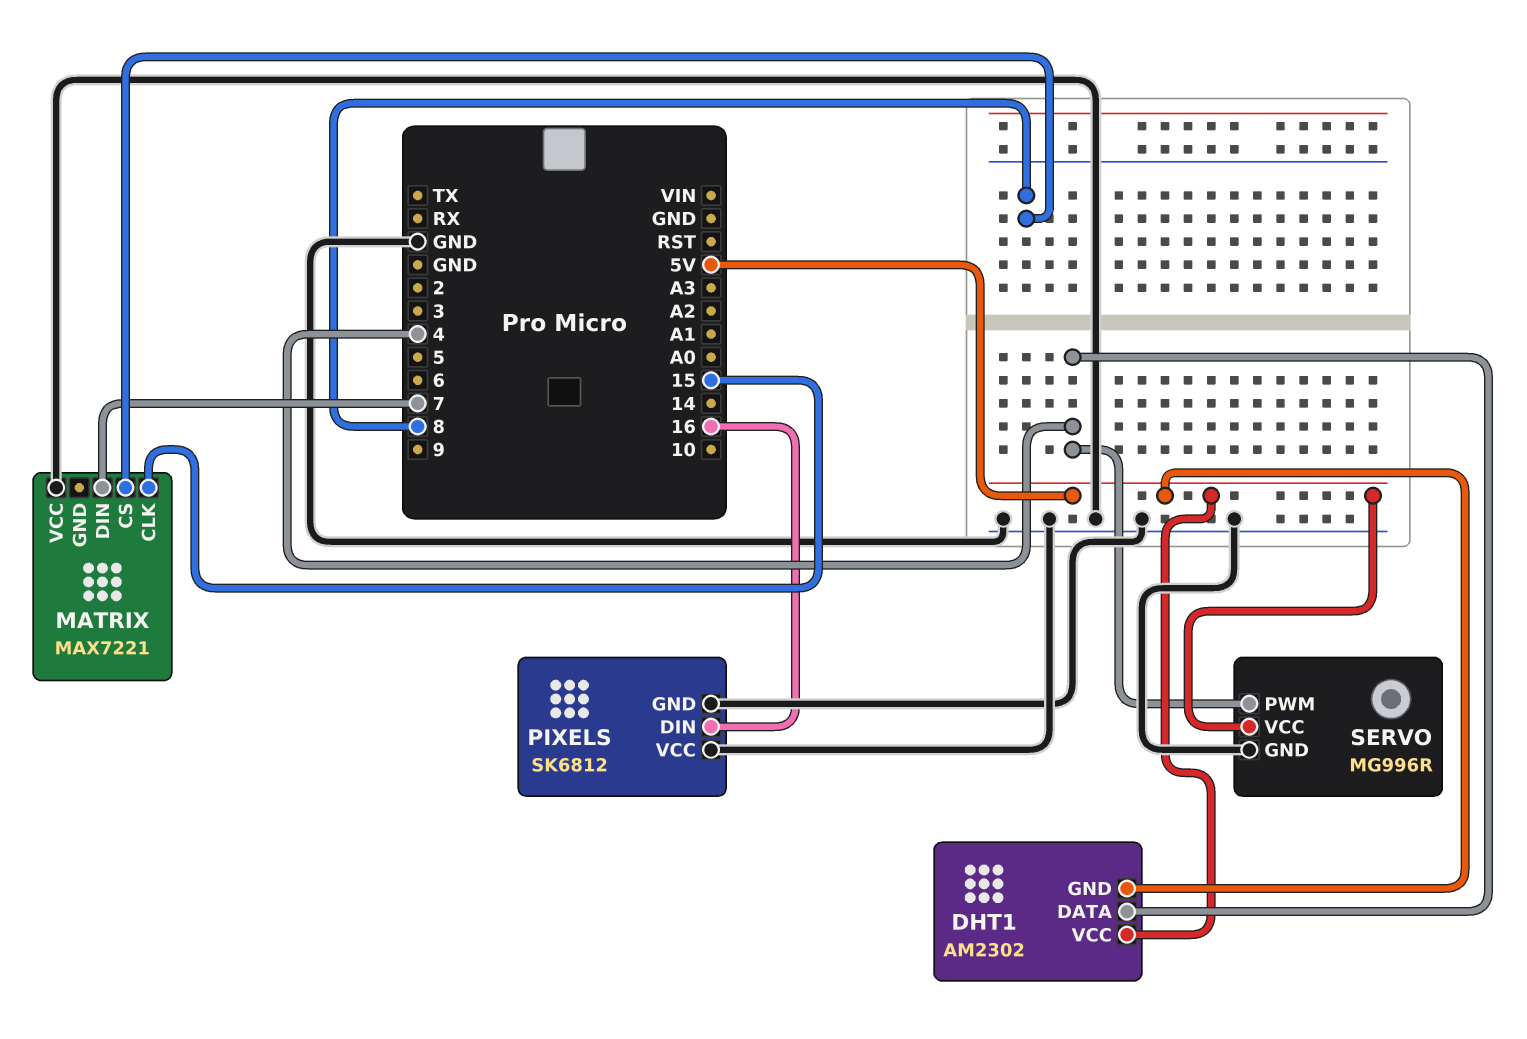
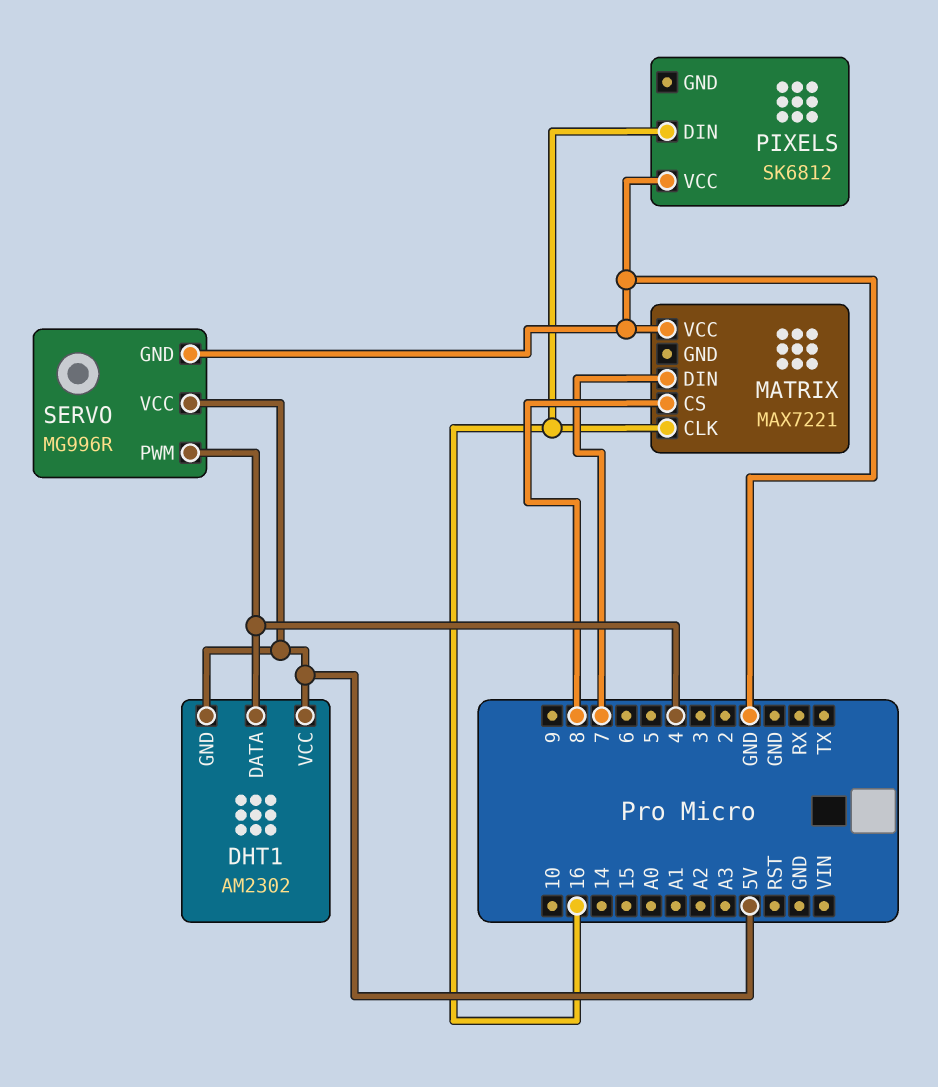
MATRIX pin CLK: 15 -> 16
PIXELS pin GND: GND -> none

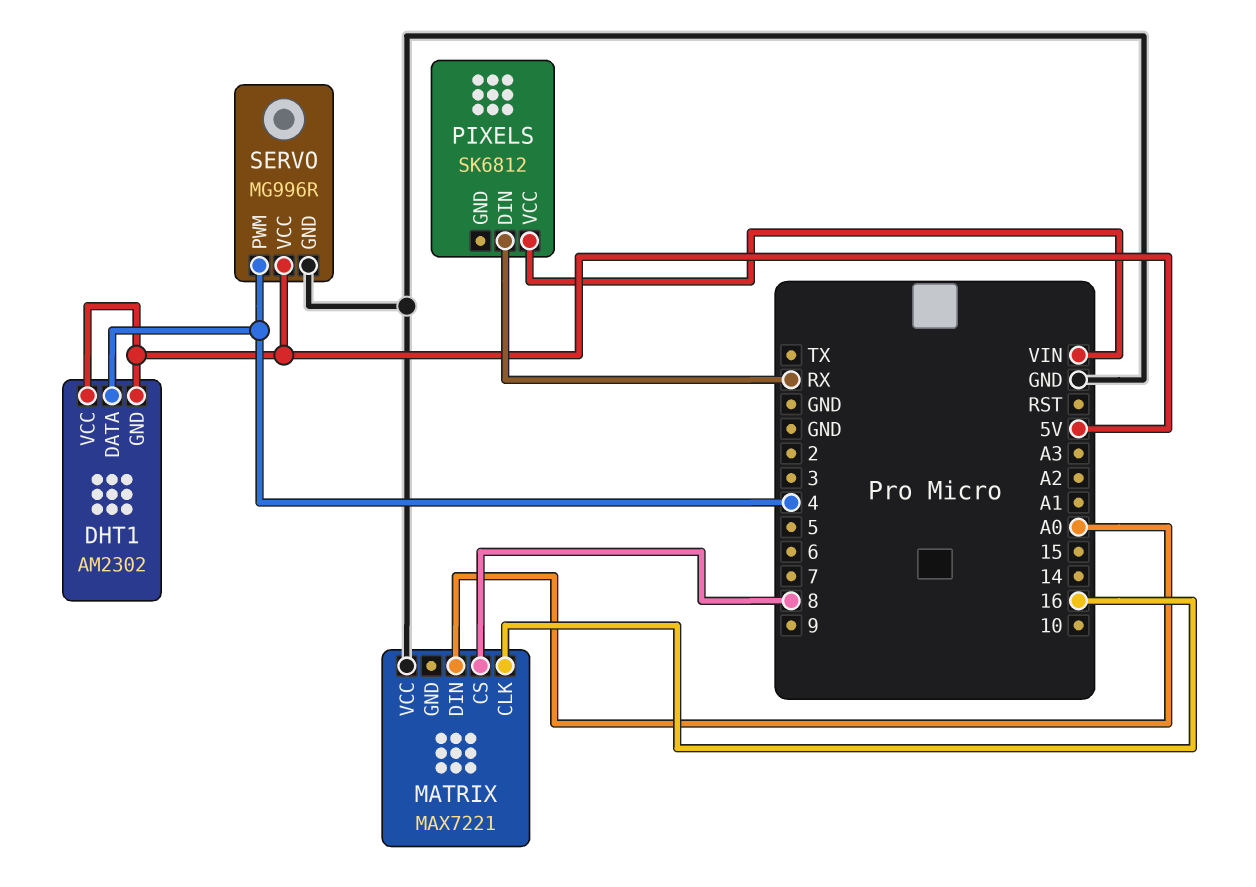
MATRIX pin DIN: 7 -> A0
PIXELS pin DIN: 16 -> RX
PIXELS pin VCC: GND -> VIN

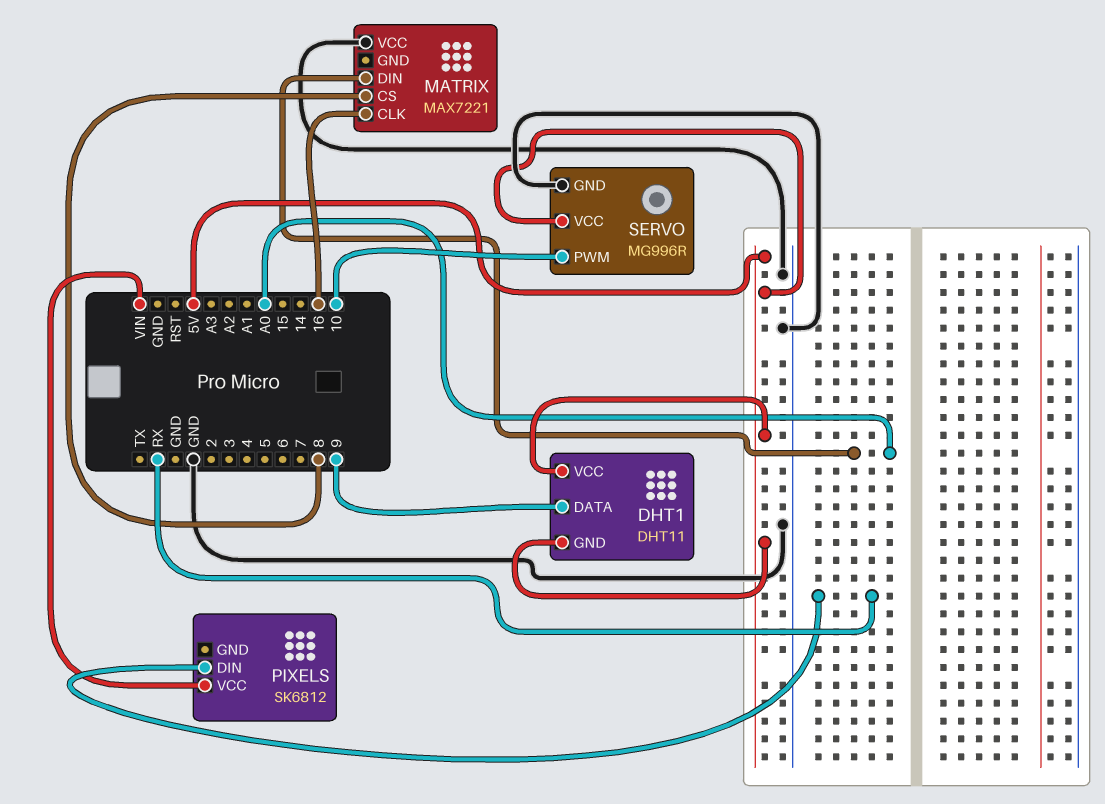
DHT1: AM2302 -> DHT11
DHT1 pin DATA: 4 -> 9
SERVO pin PWM: 4 -> 10

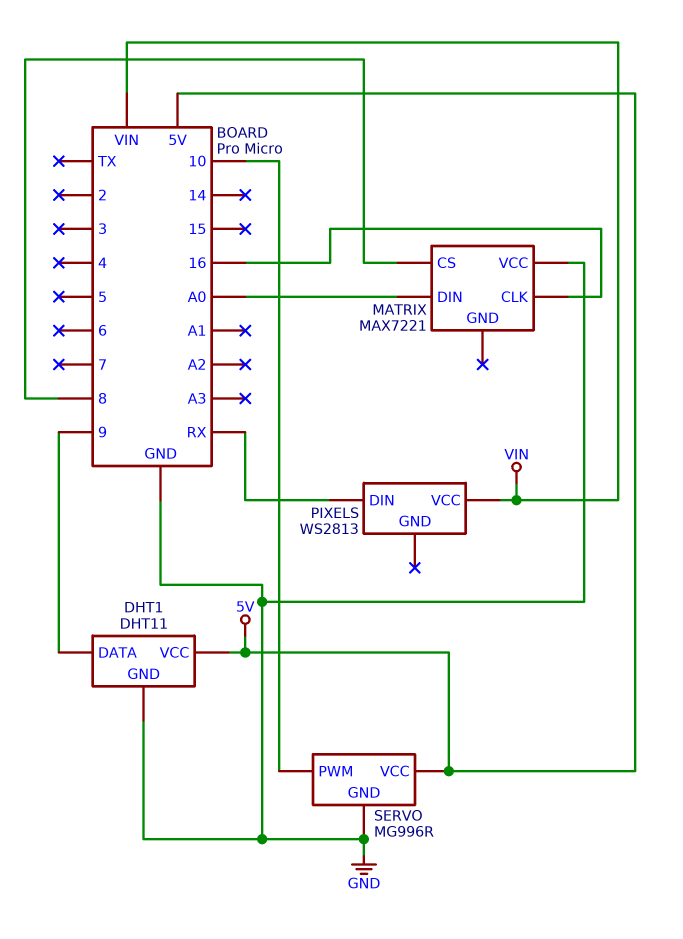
DHT1 pin GND: 5V -> GND
PIXELS: SK6812 -> WS2813

